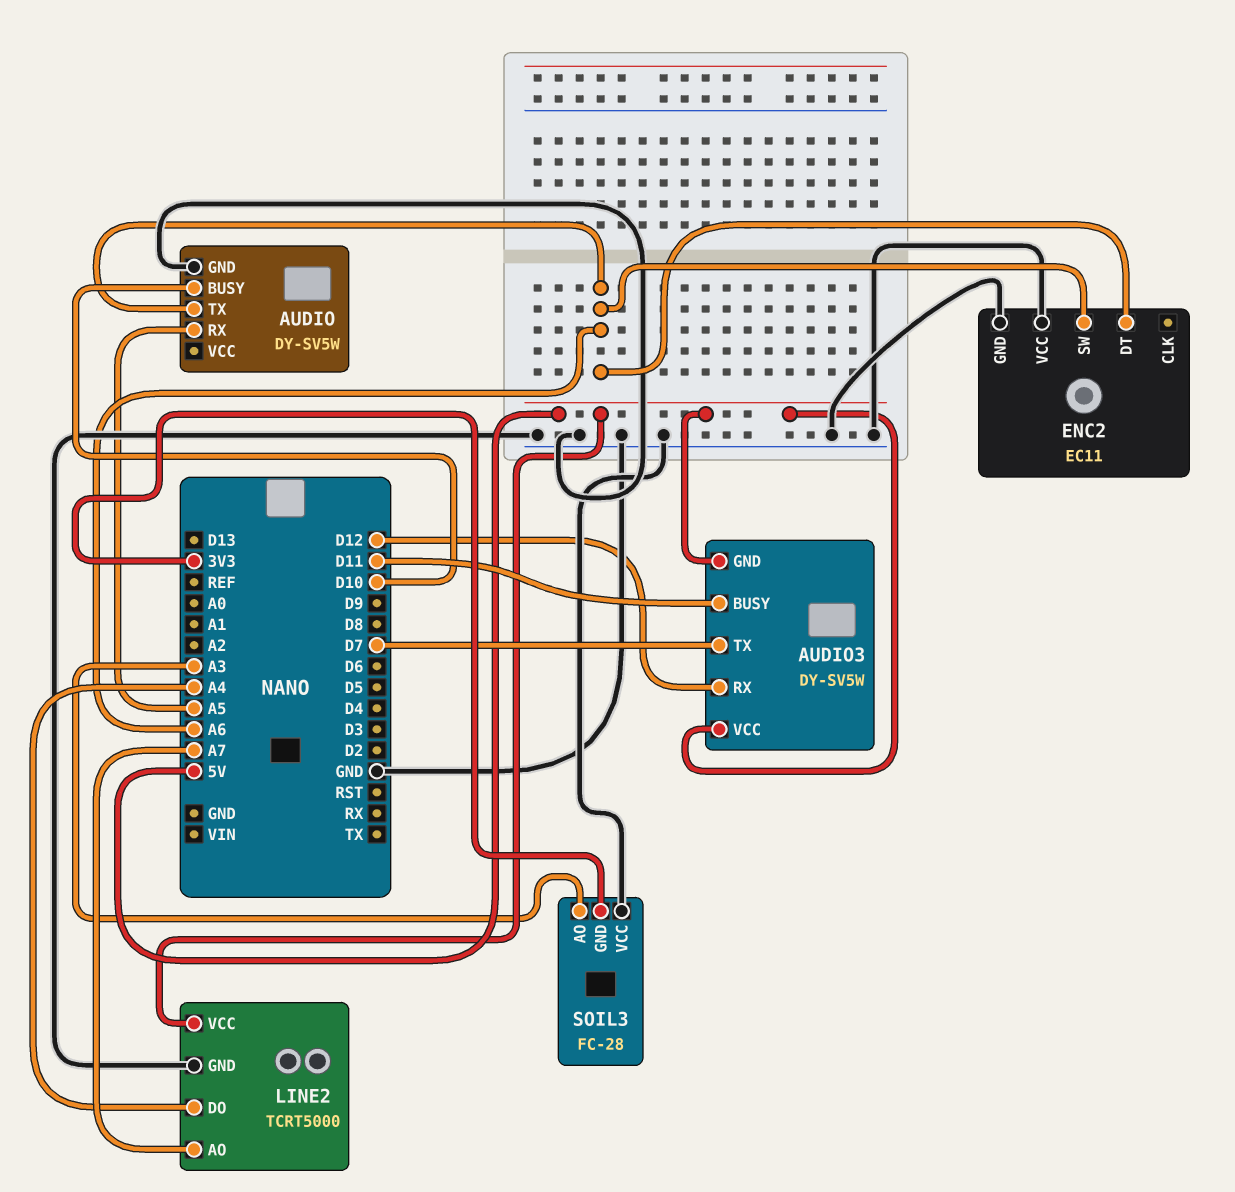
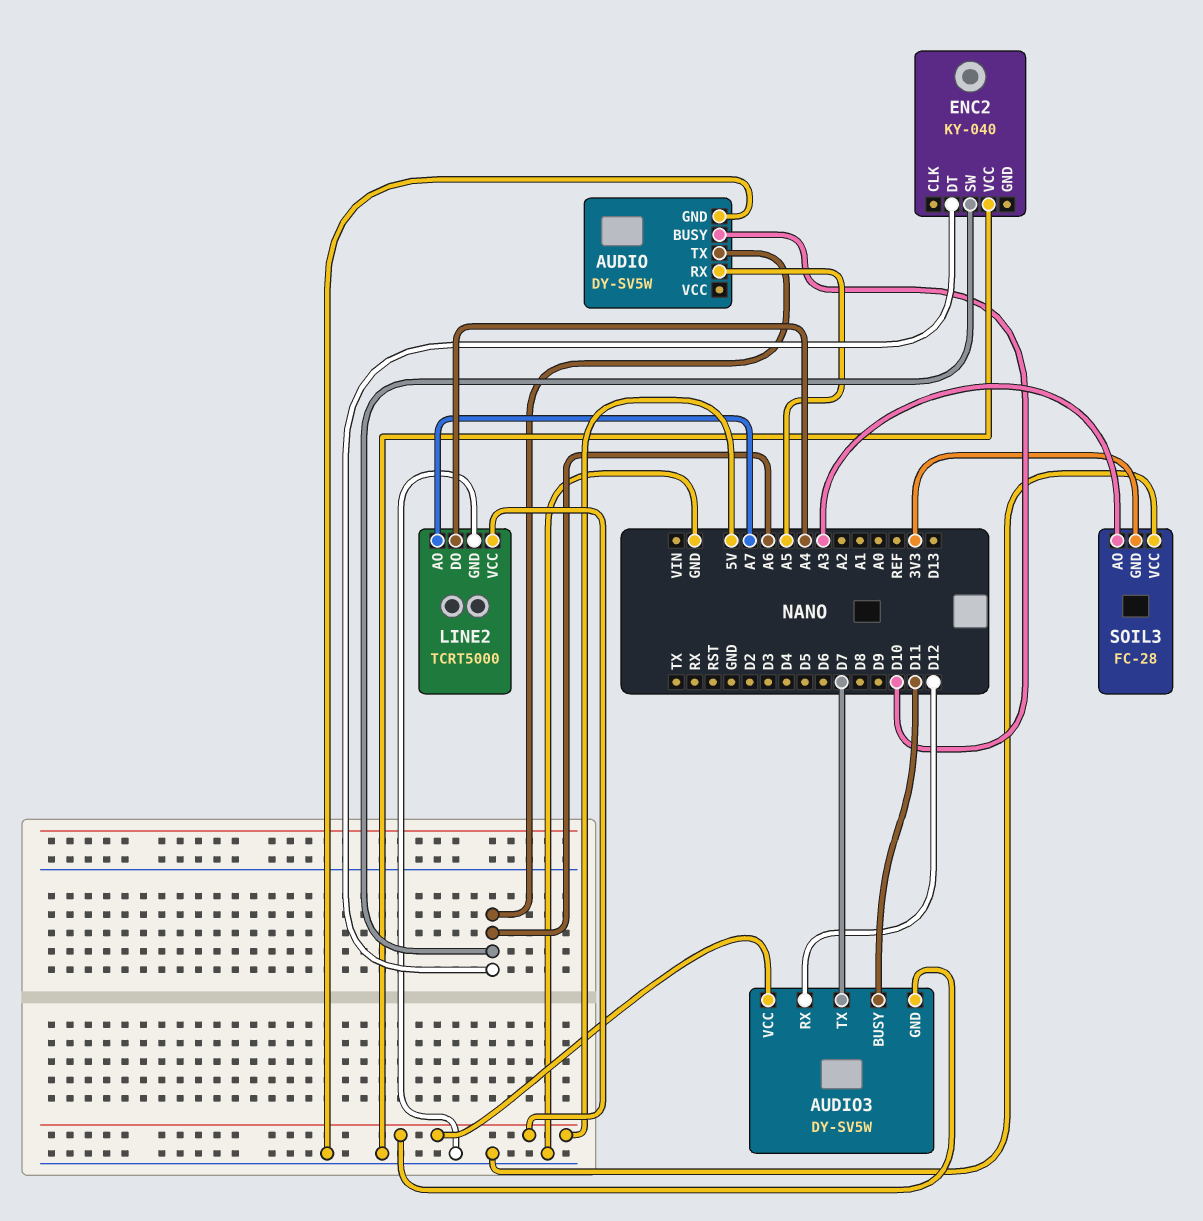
ENC2: EC11 -> KY-040
ENC2 pin GND: GND -> none

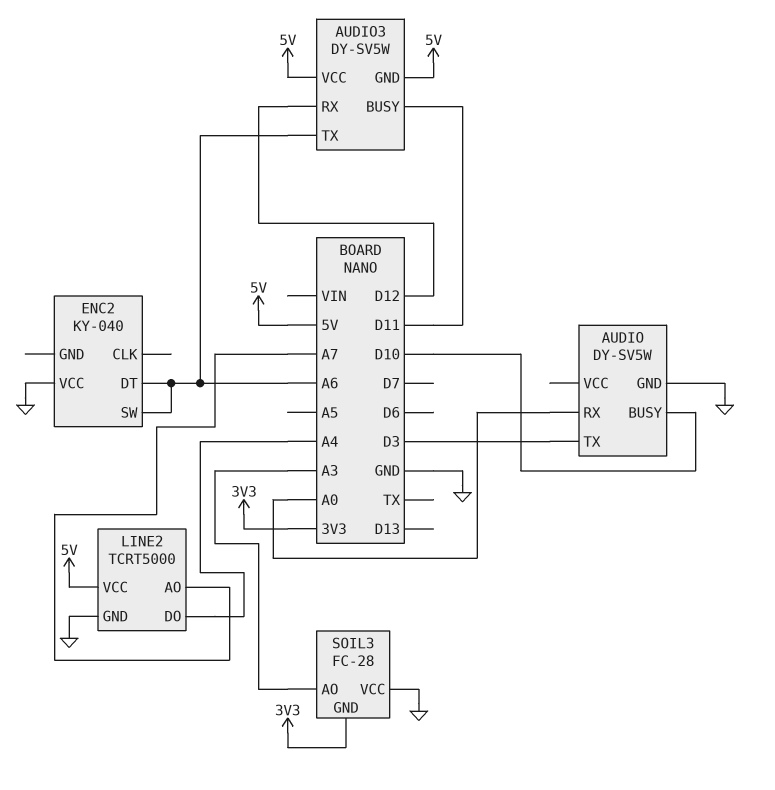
AUDIO pin RX: A5 -> A0
AUDIO pin TX: A6 -> D3
AUDIO3 pin TX: D7 -> A6

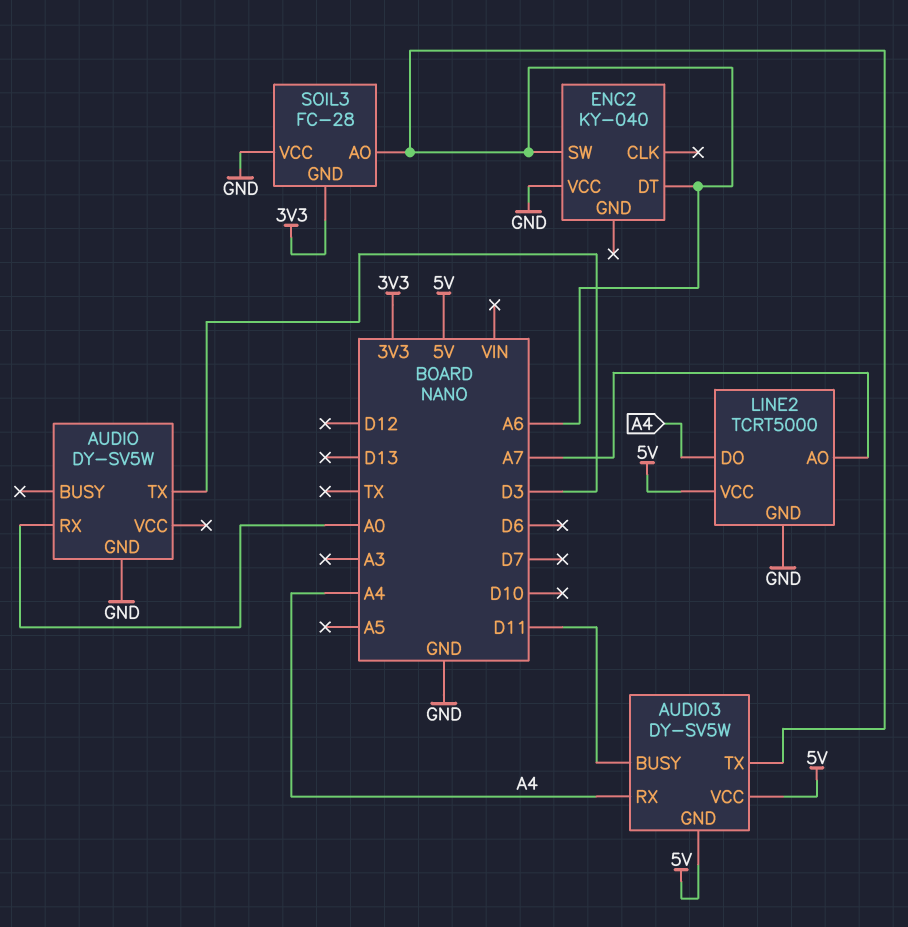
AUDIO pin BUSY: D10 -> none
AUDIO3 pin RX: D12 -> A4
SOIL3 pin AO: A3 -> A6

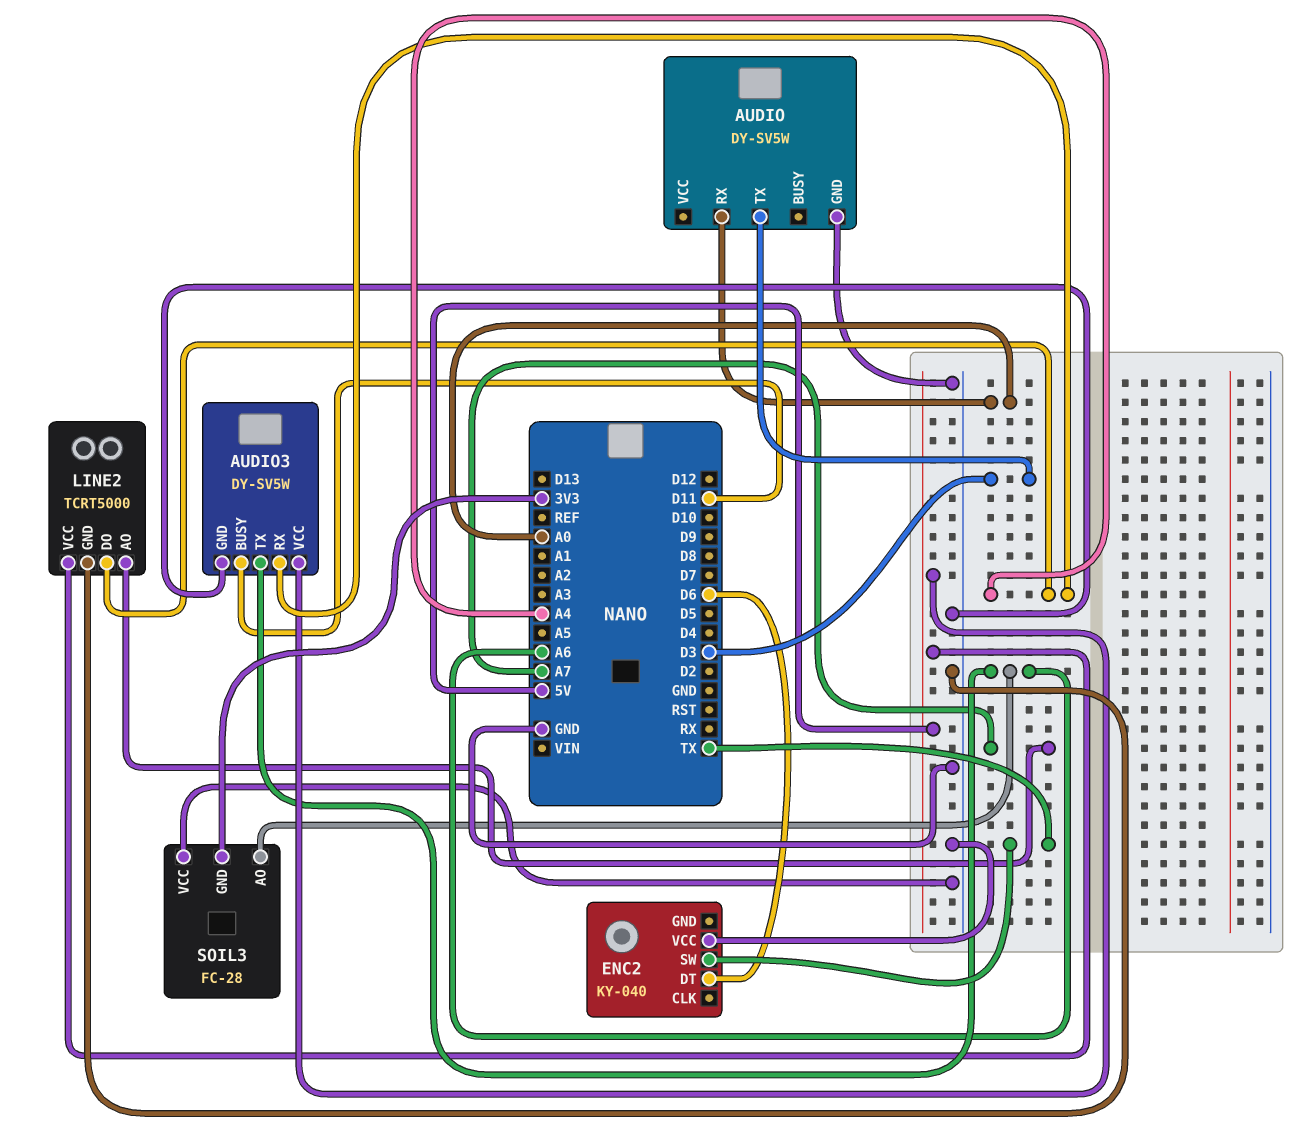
AUDIO3 pin GND: 5V -> GND
ENC2 pin DT: A6 -> D6
ENC2 pin SW: A6 -> TX

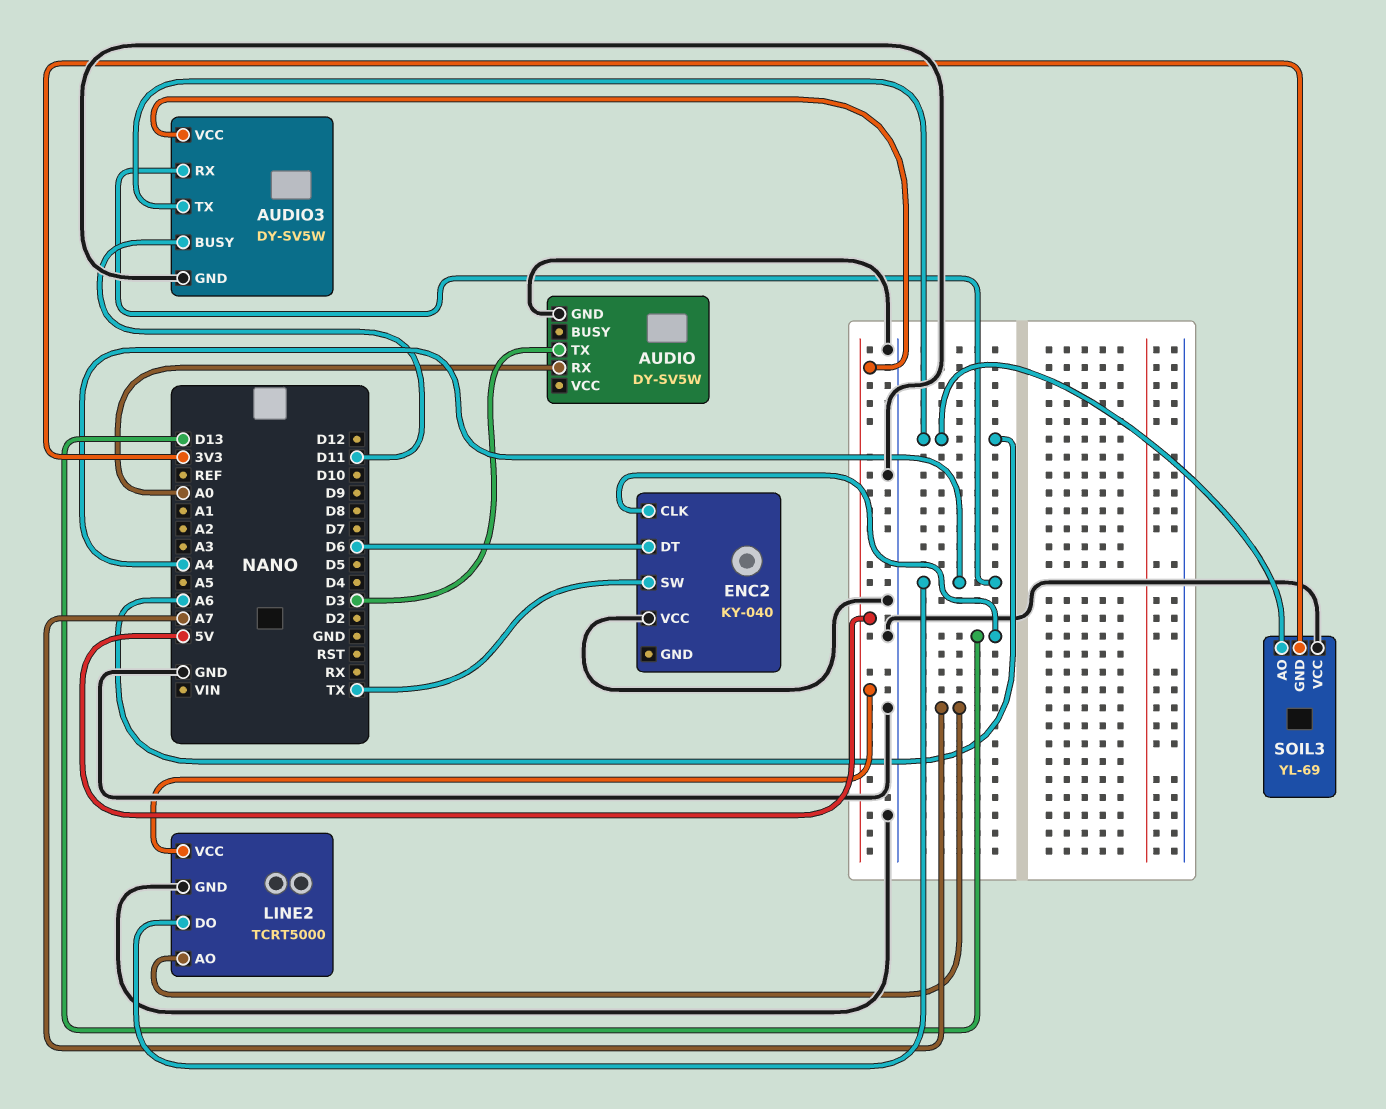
ENC2 pin CLK: none -> D13
SOIL3: FC-28 -> YL-69

